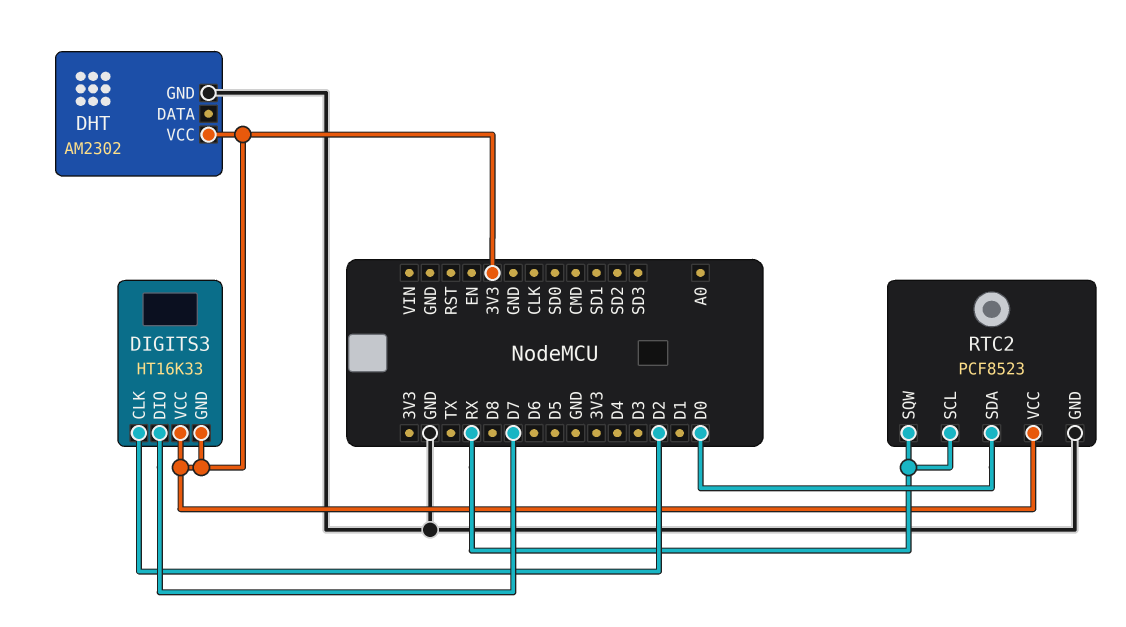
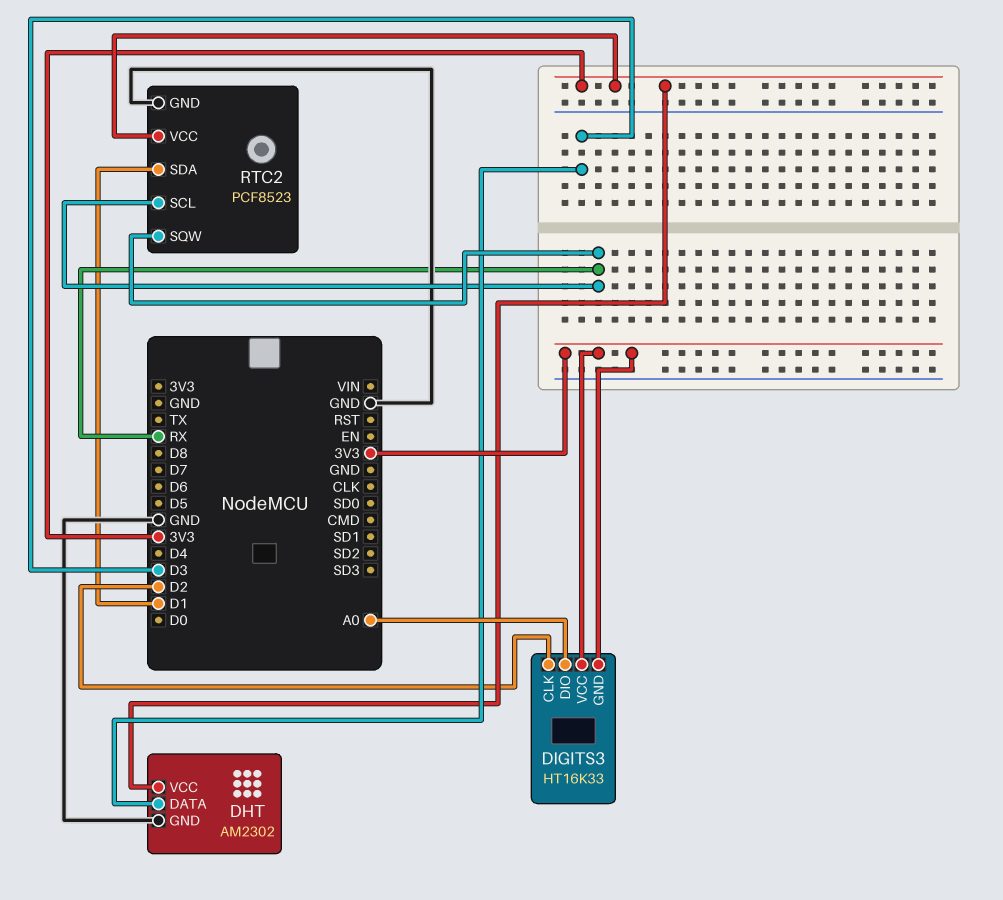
DHT pin DATA: none -> D3
DIGITS3 pin DIO: D7 -> A0
RTC2 pin SDA: D0 -> D1

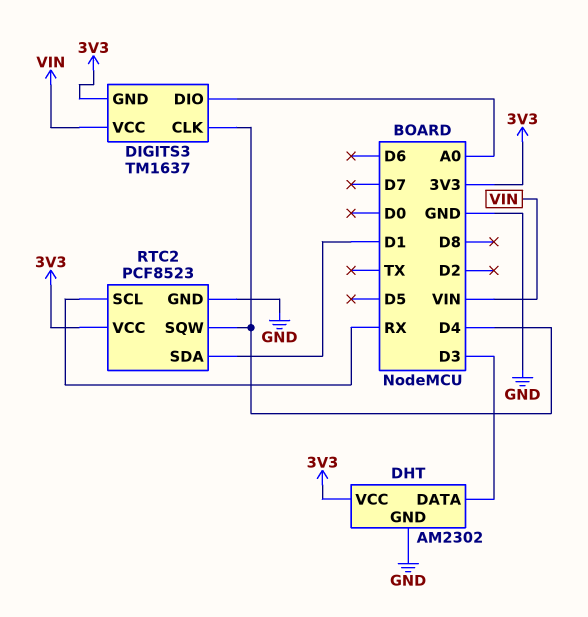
DIGITS3: HT16K33 -> TM1637
DIGITS3 pin CLK: D2 -> D4
DIGITS3 pin VCC: 3V3 -> VIN
RTC2 pin SQW: RX -> D4

